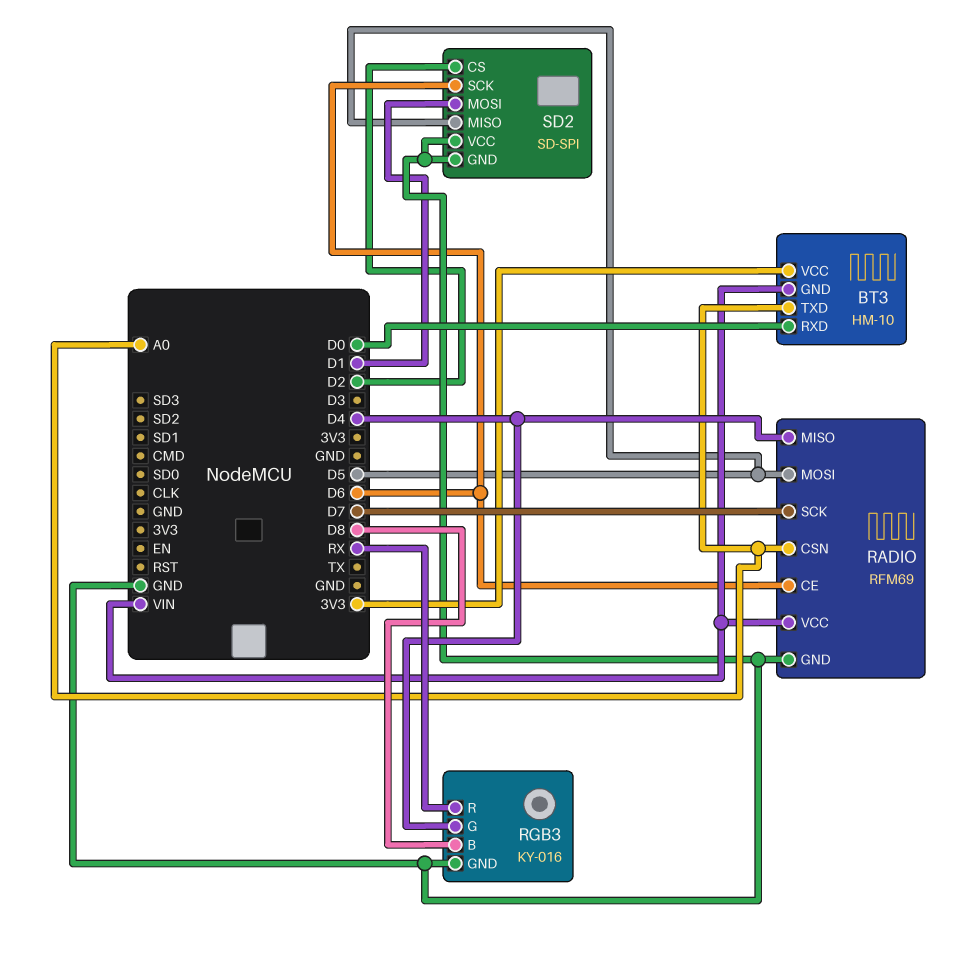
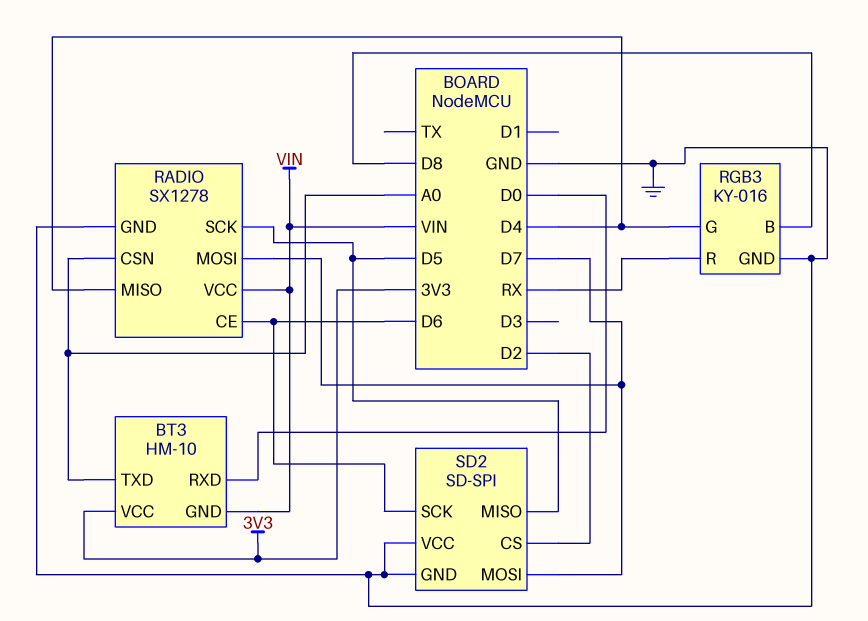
RADIO: RFM69 -> SX1278
RADIO pin MOSI: D5 -> D7
RADIO pin SCK: D7 -> D5
SD2 pin MOSI: D1 -> D7

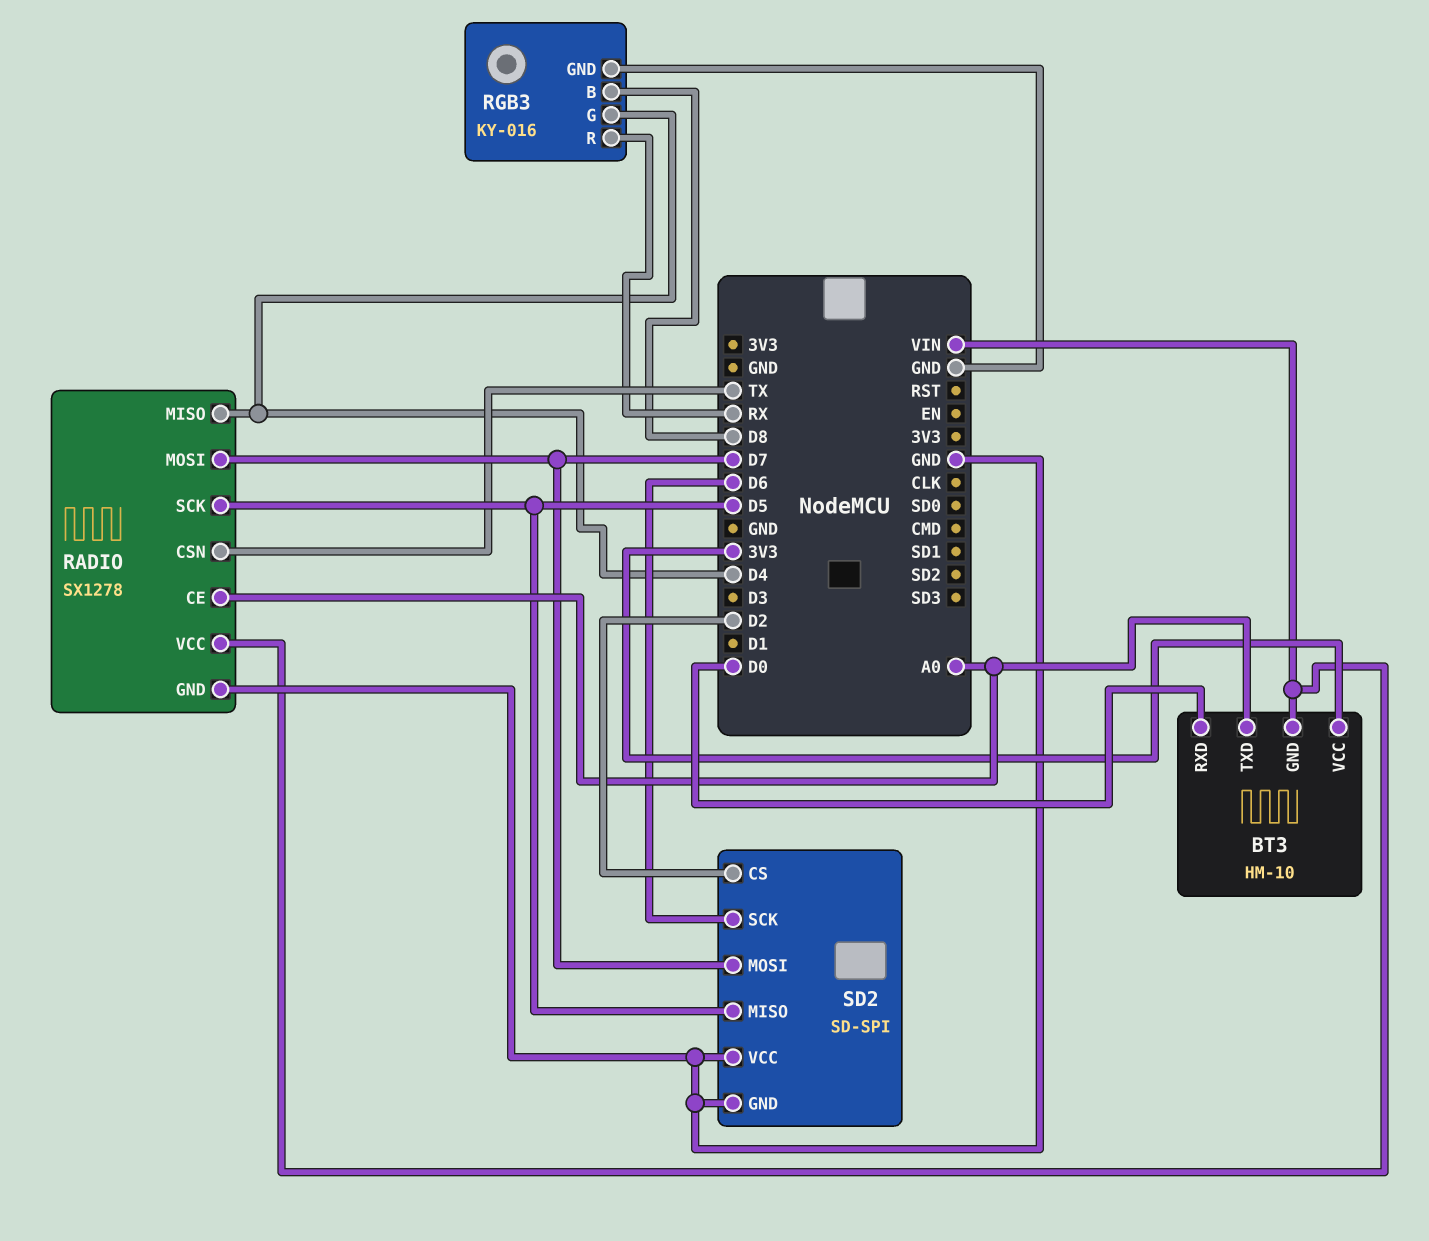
RADIO pin CE: D6 -> A0
RADIO pin CSN: A0 -> TX

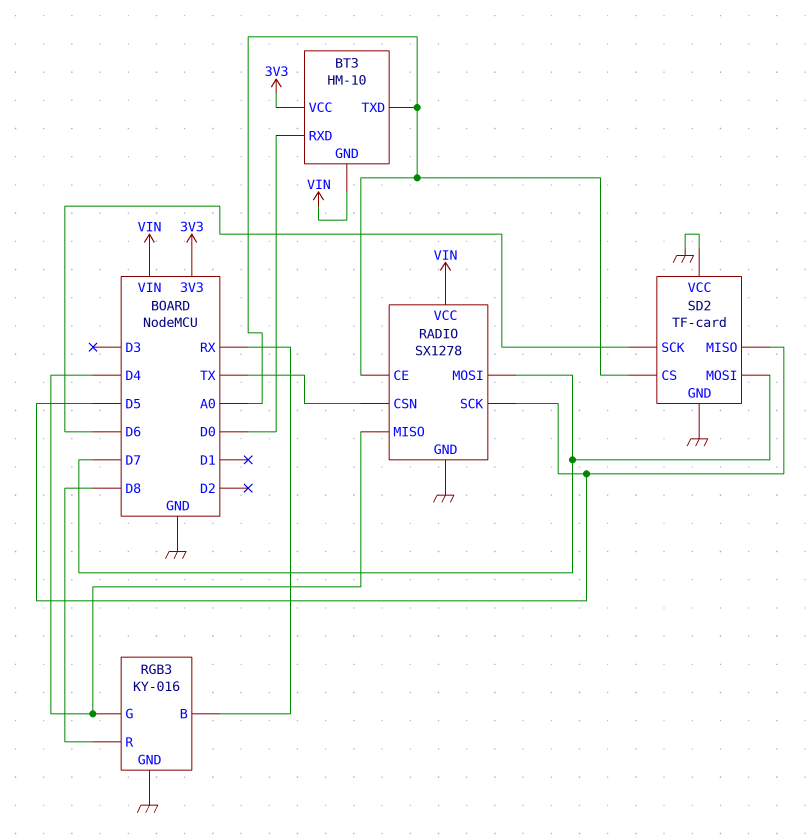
RGB3 pin B: D8 -> RX
RGB3 pin R: RX -> D8
SD2: SD-SPI -> TF-card
SD2 pin CS: D2 -> A0

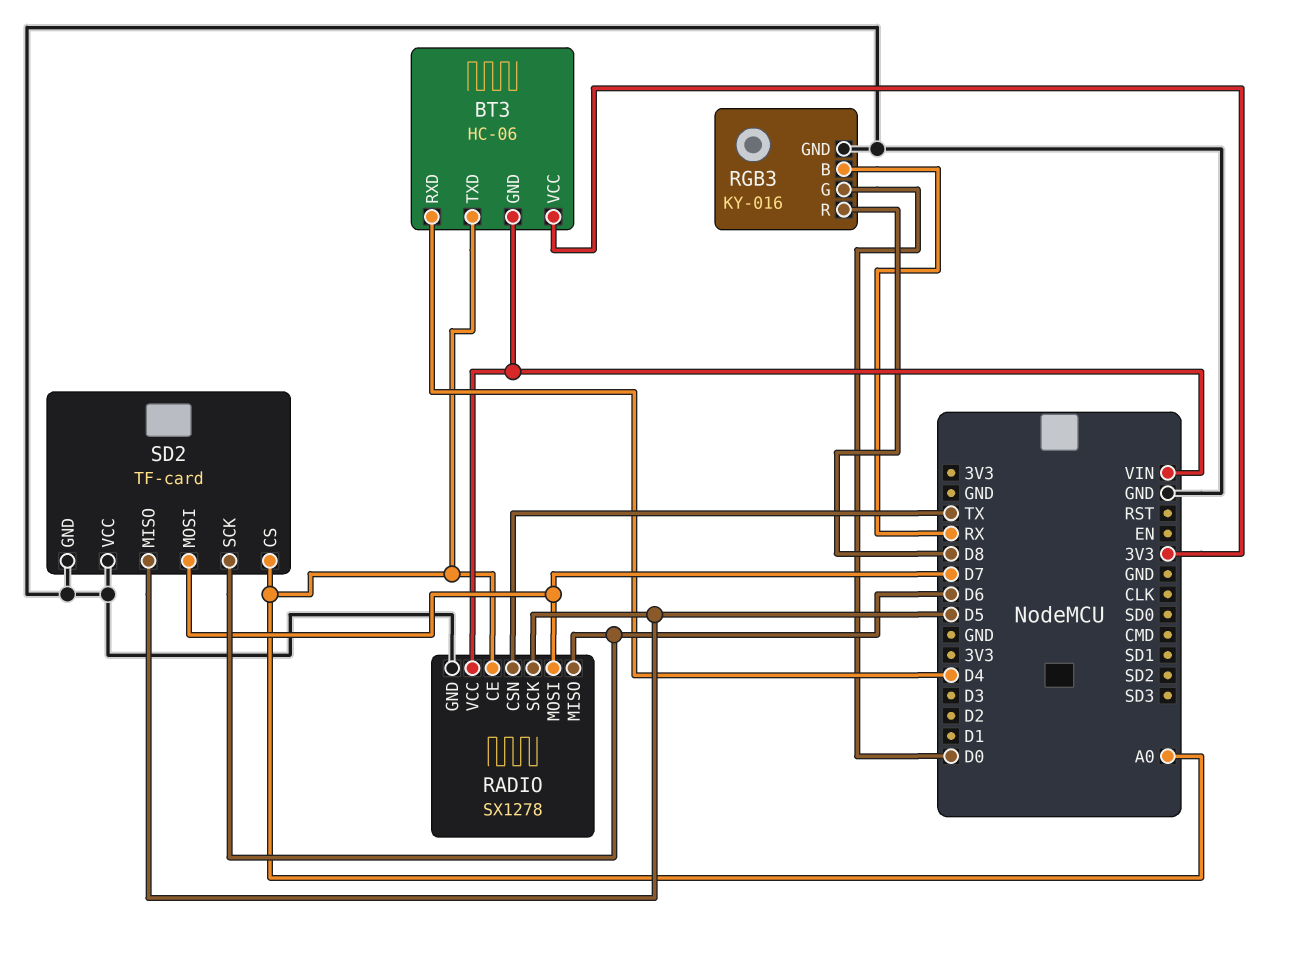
BT3: HM-10 -> HC-06
BT3 pin RXD: D0 -> D4
RADIO pin MISO: D4 -> D6
RGB3 pin G: D4 -> D0

